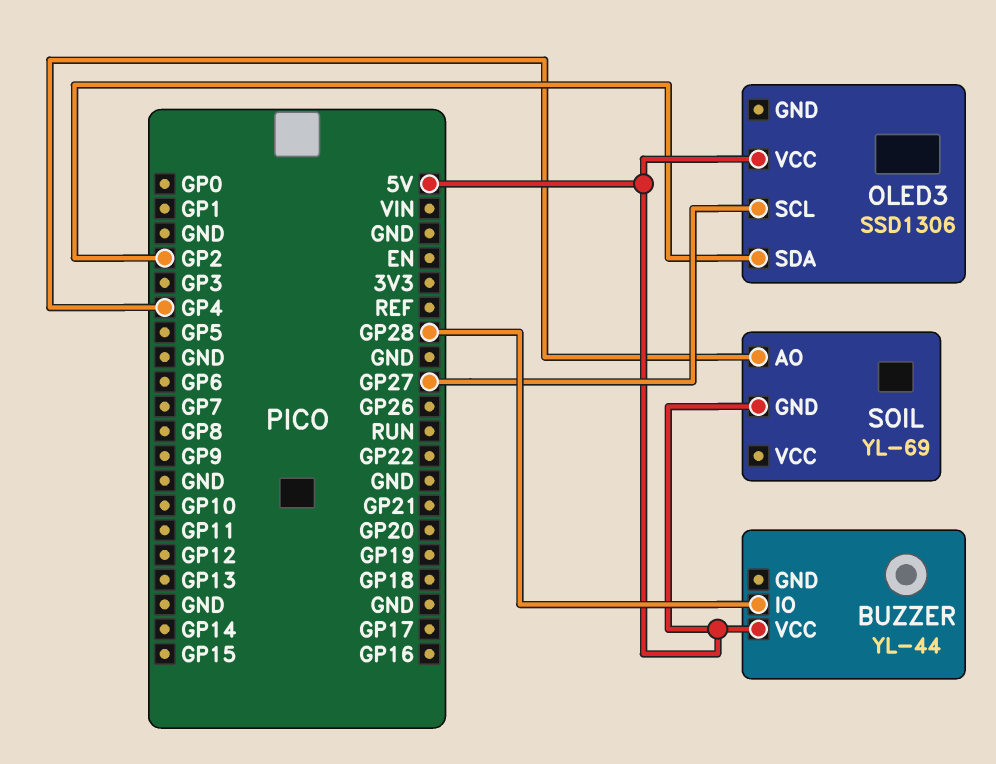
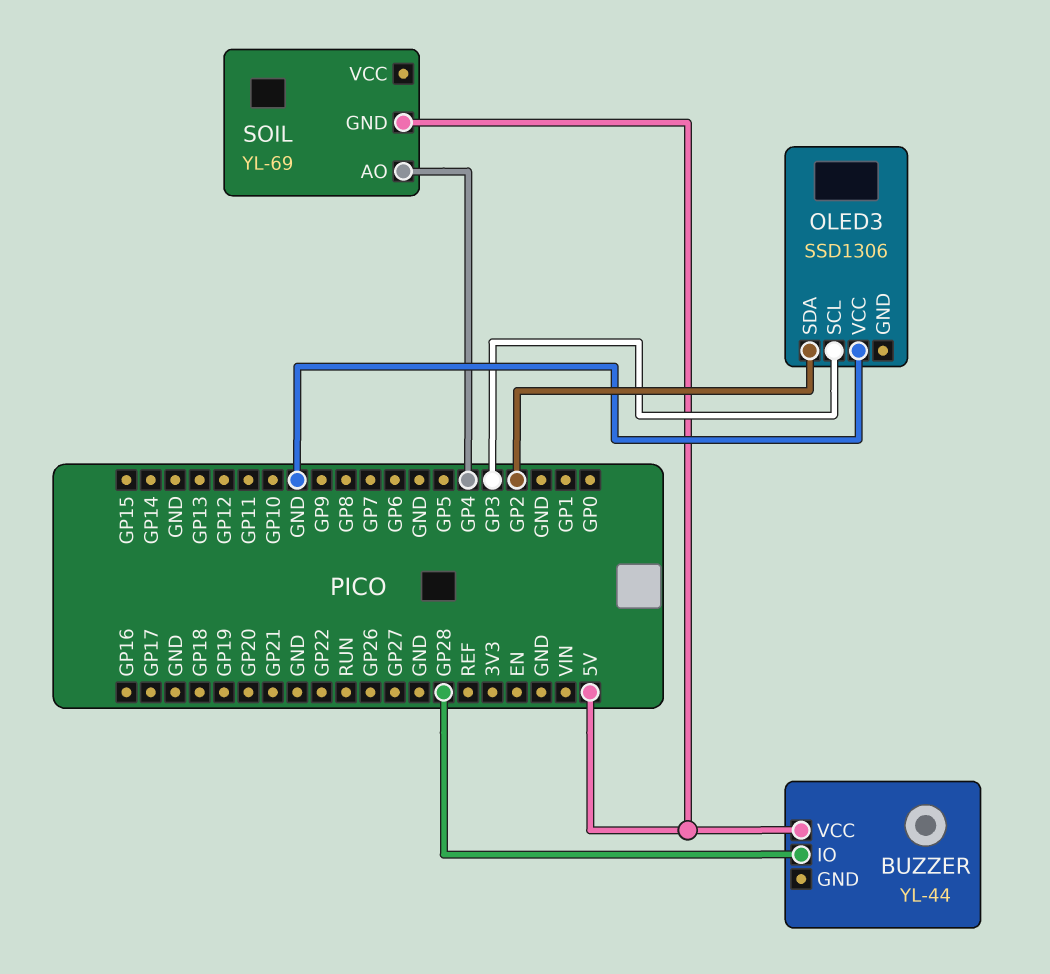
OLED3 pin SCL: GP27 -> GP3
OLED3 pin VCC: 5V -> GND

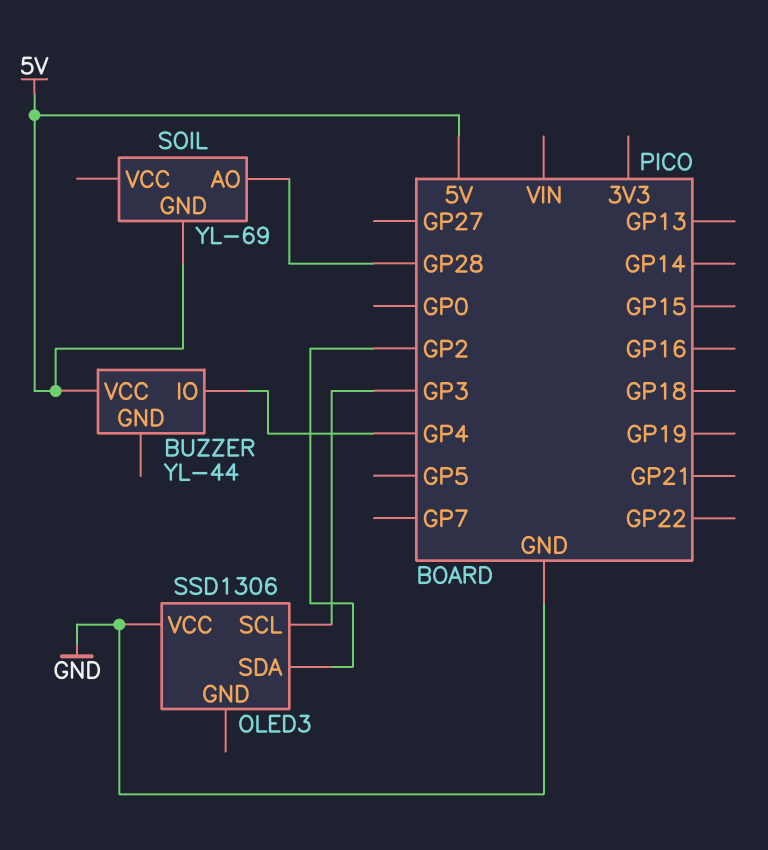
BUZZER pin IO: GP28 -> GP4
SOIL pin AO: GP4 -> GP28

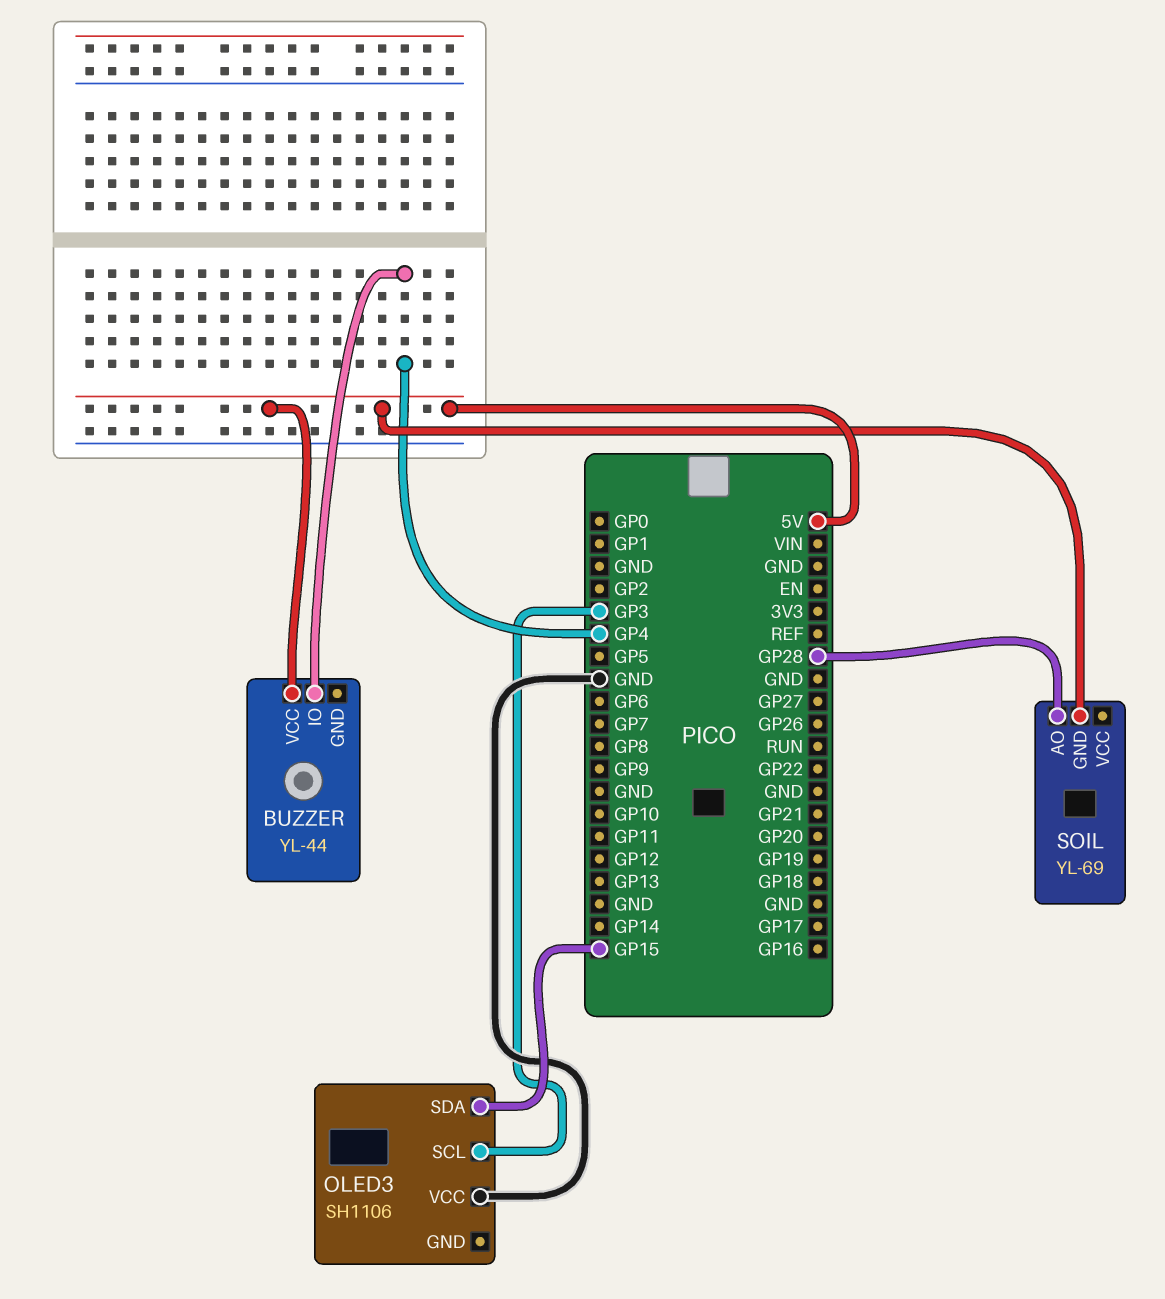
OLED3: SSD1306 -> SH1106
OLED3 pin SDA: GP2 -> GP15

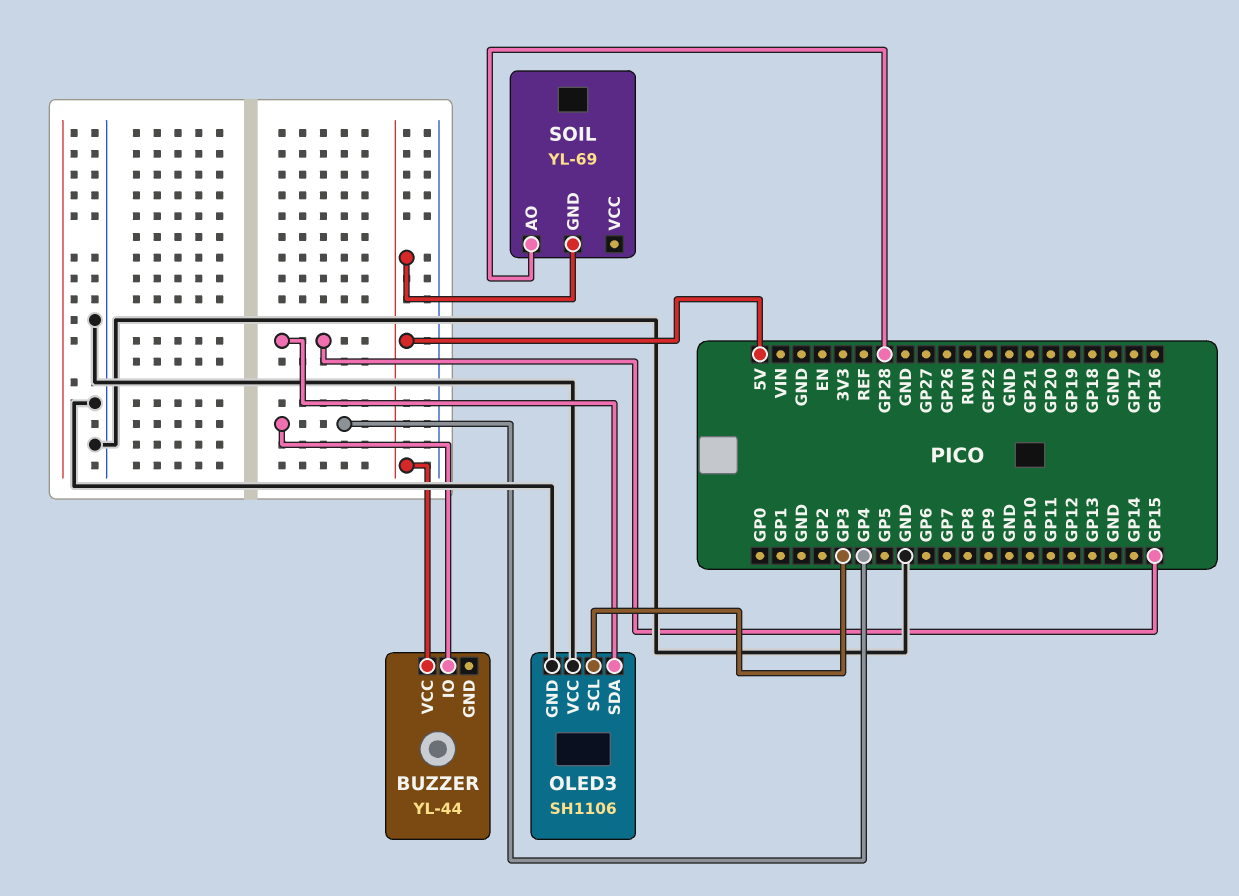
OLED3 pin GND: none -> GND

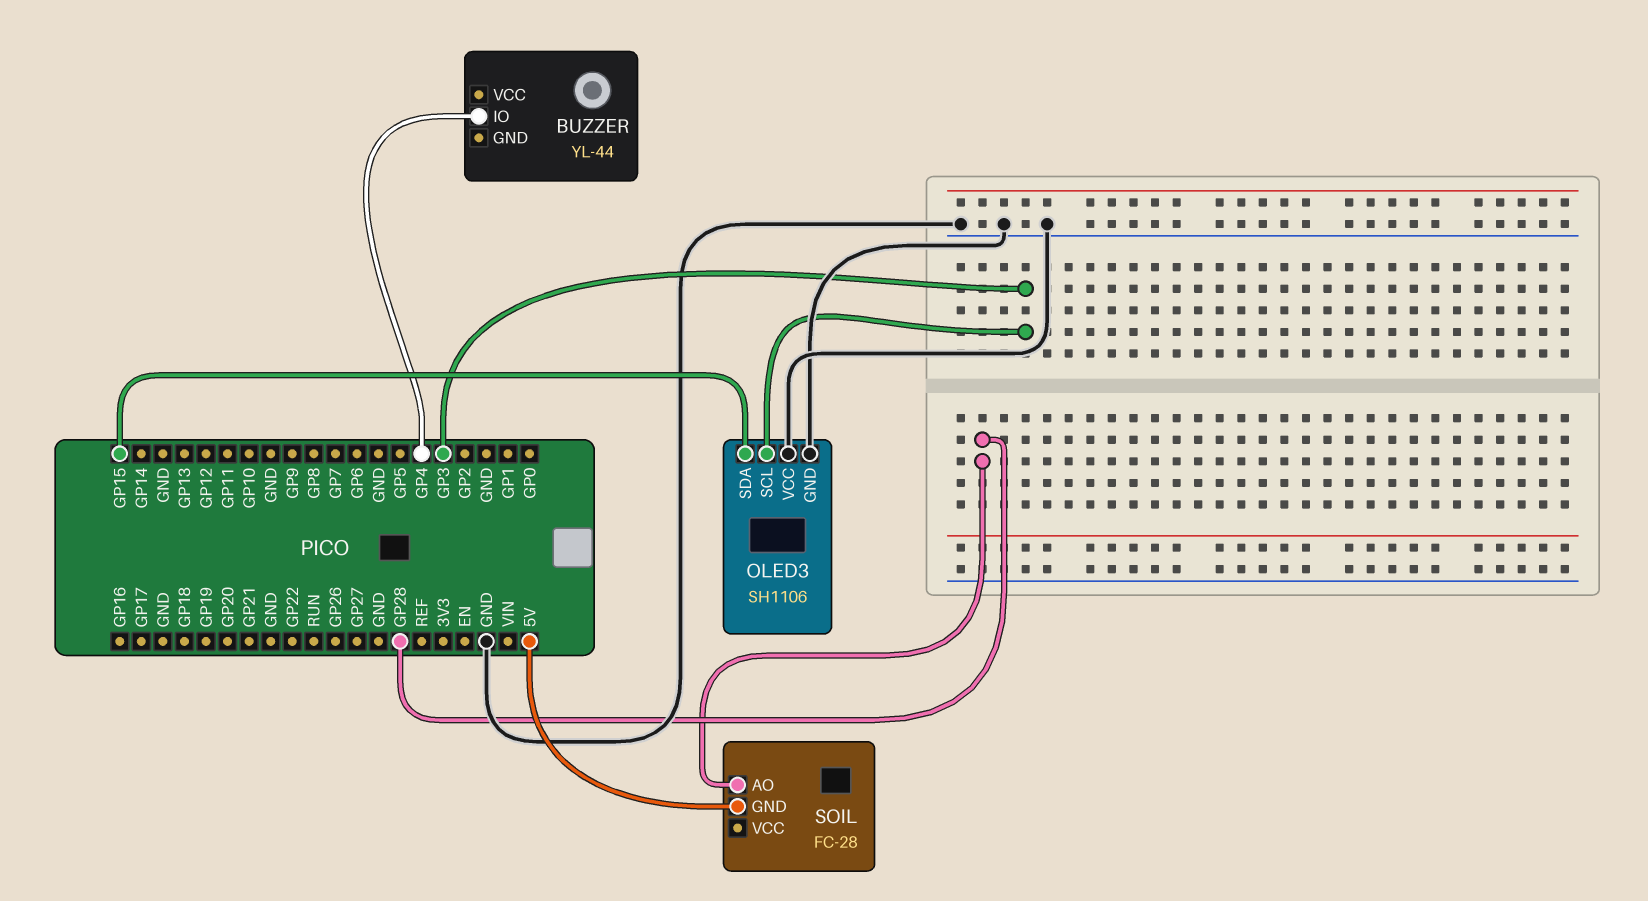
BUZZER pin VCC: 5V -> none
SOIL: YL-69 -> FC-28

